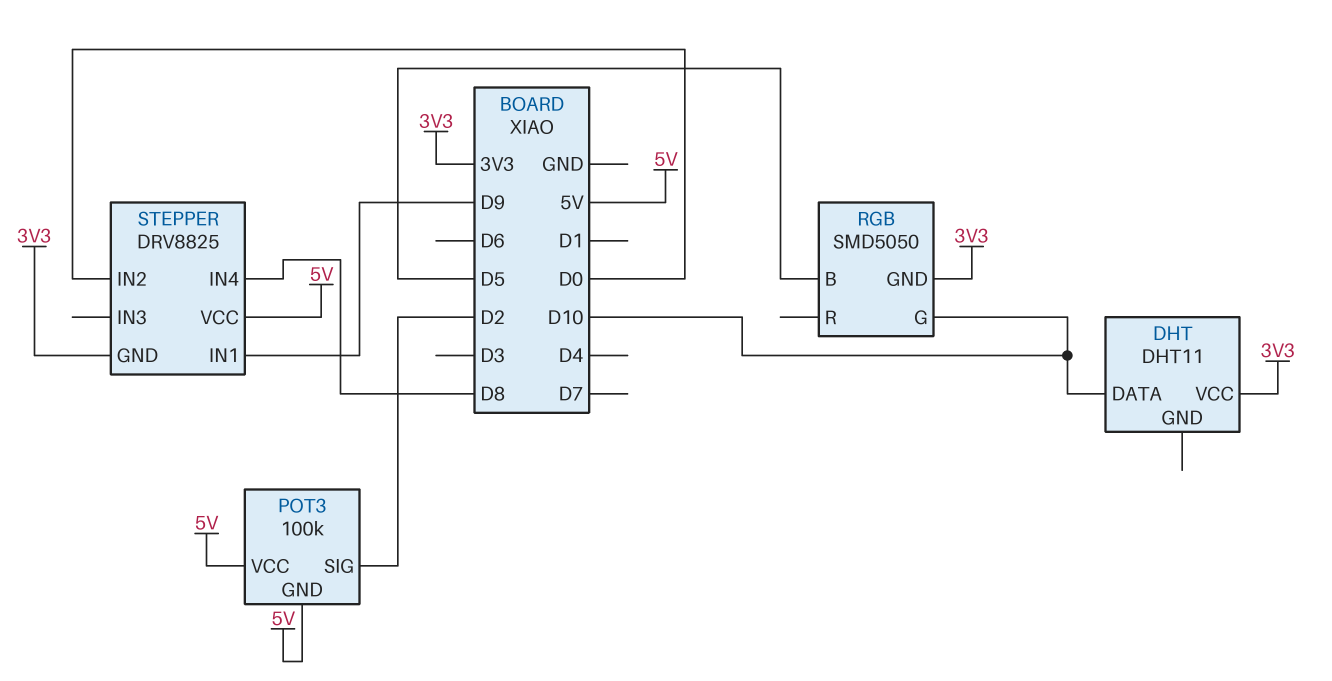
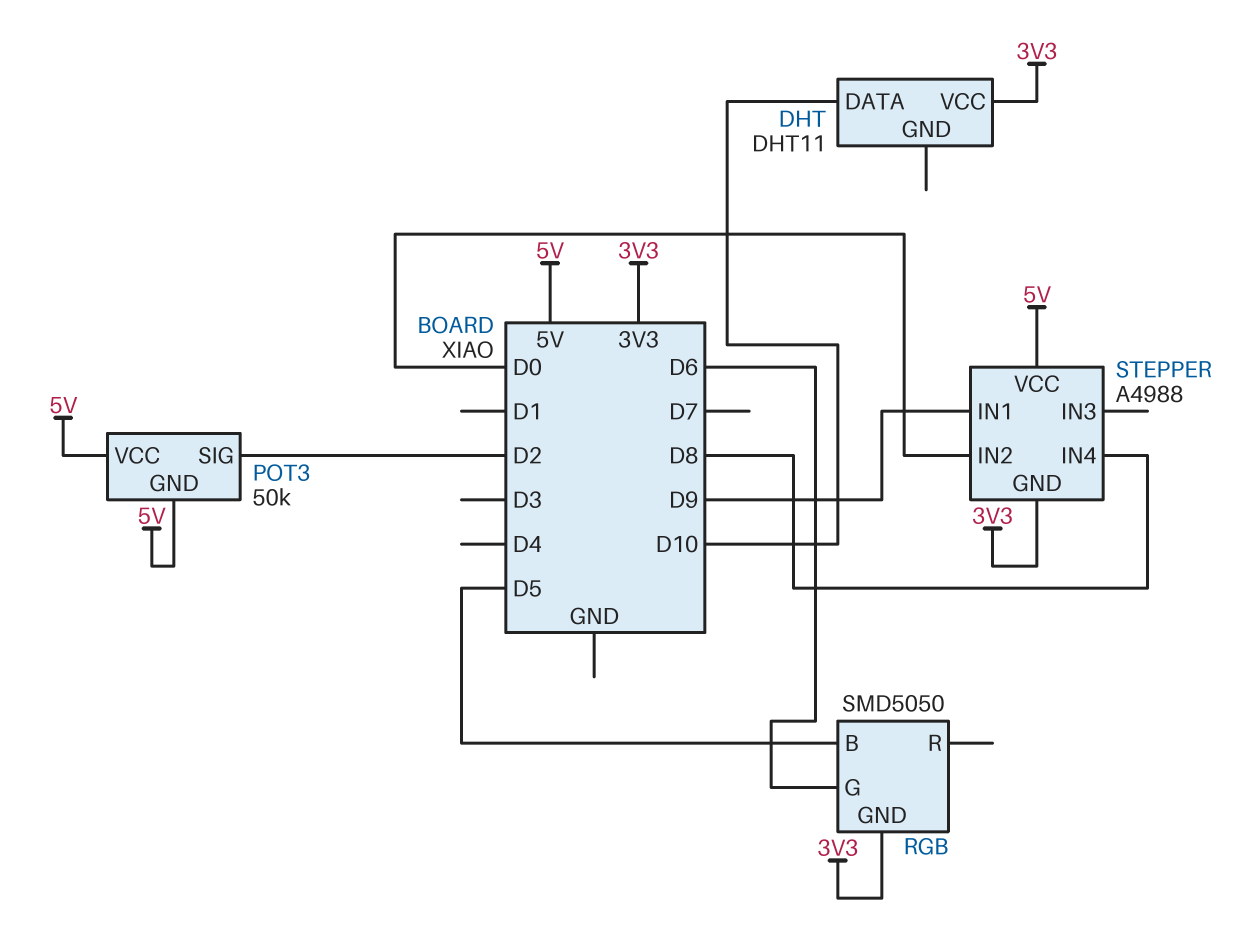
POT3: 100k -> 50k
RGB pin G: D10 -> D6
STEPPER: DRV8825 -> A4988

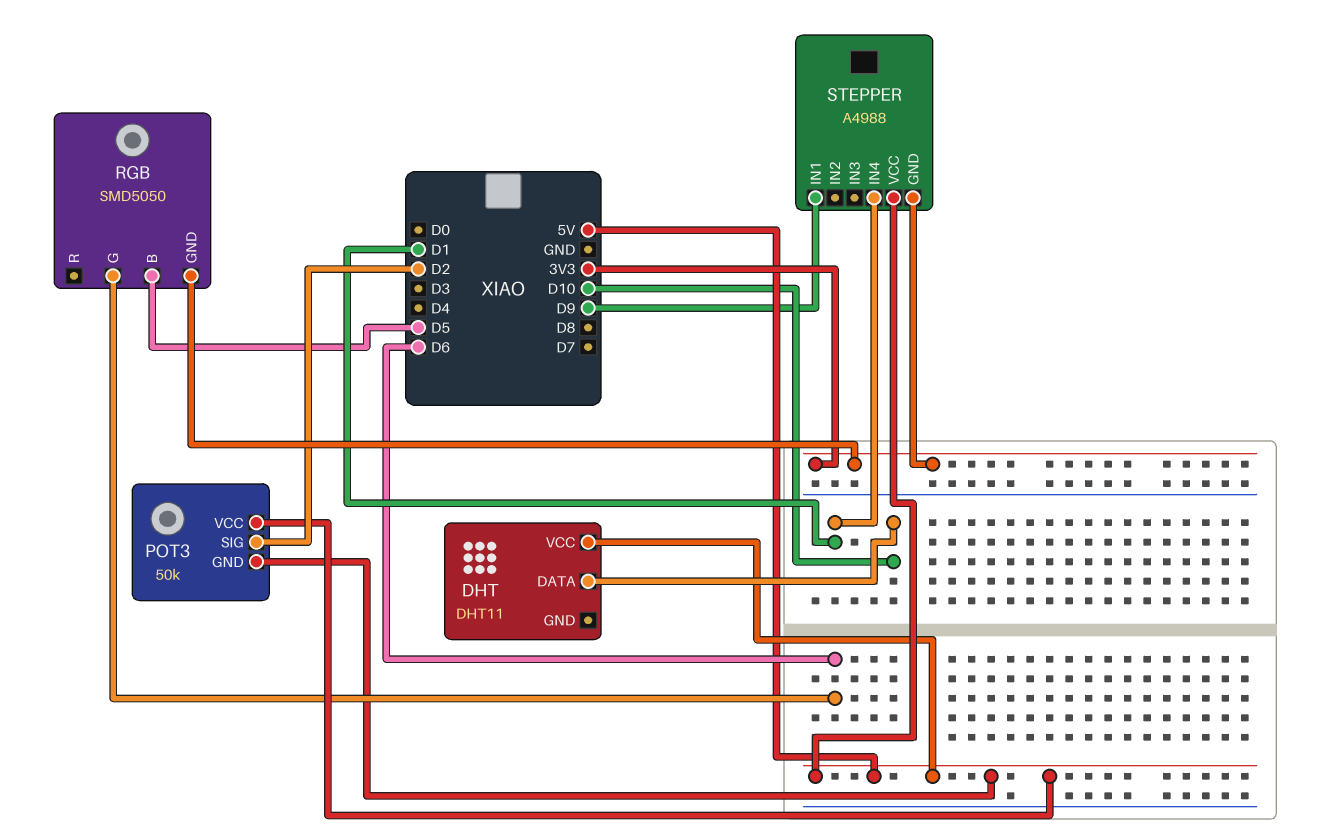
DHT pin VCC: 3V3 -> 5V
STEPPER pin IN2: D0 -> none
STEPPER pin IN4: D8 -> D1

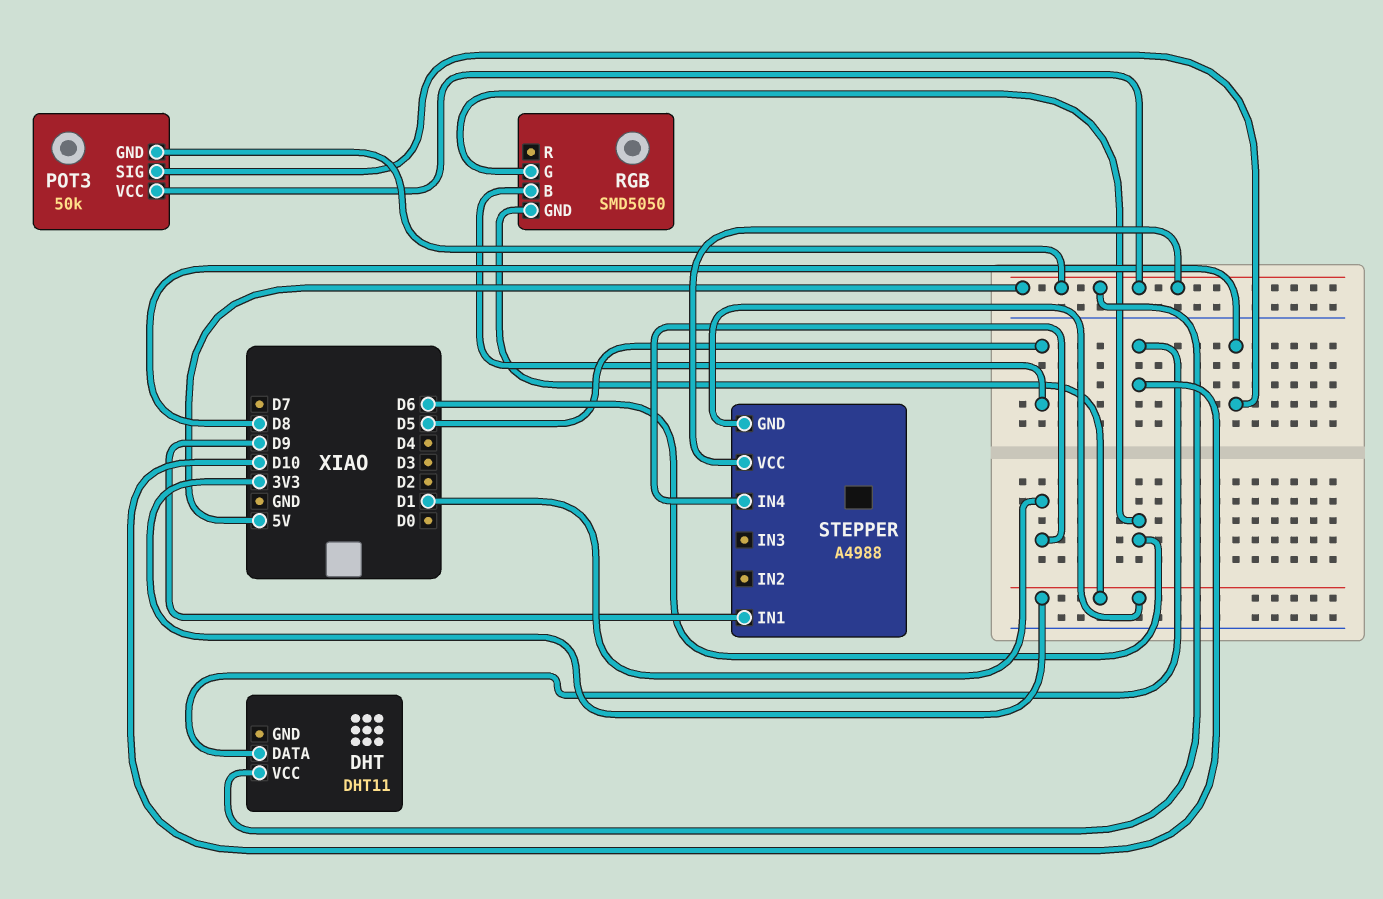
POT3 pin SIG: D2 -> D8

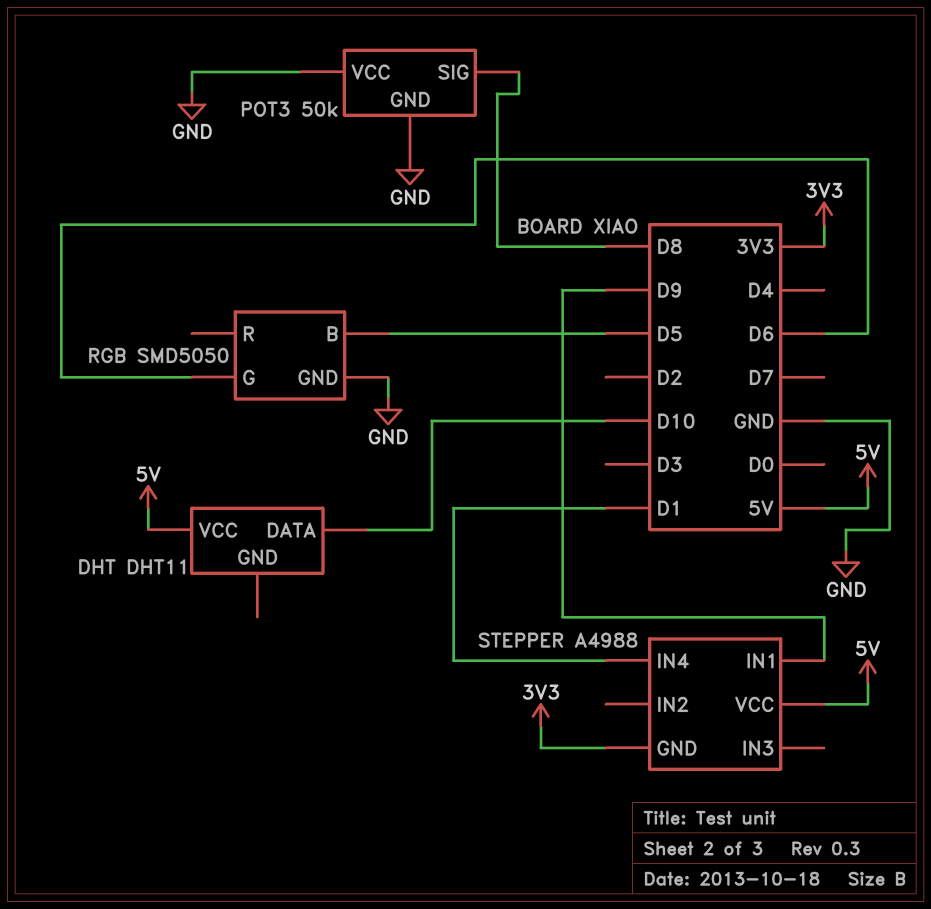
POT3 pin GND: 5V -> GND
POT3 pin VCC: 5V -> GND
RGB pin GND: 3V3 -> GND

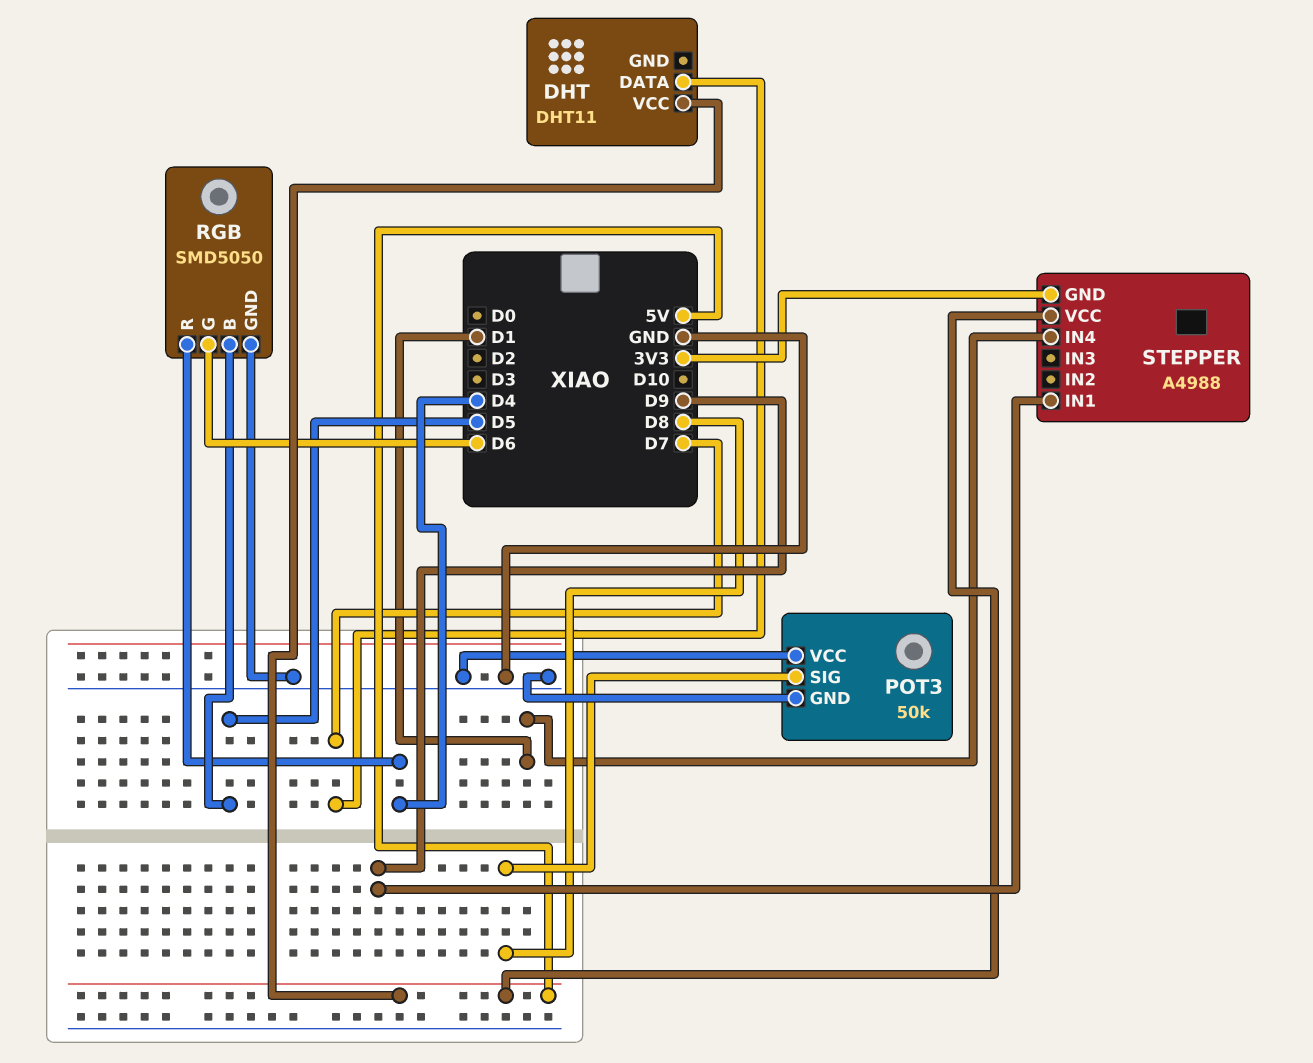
DHT pin DATA: D10 -> D7
RGB pin R: none -> D4

